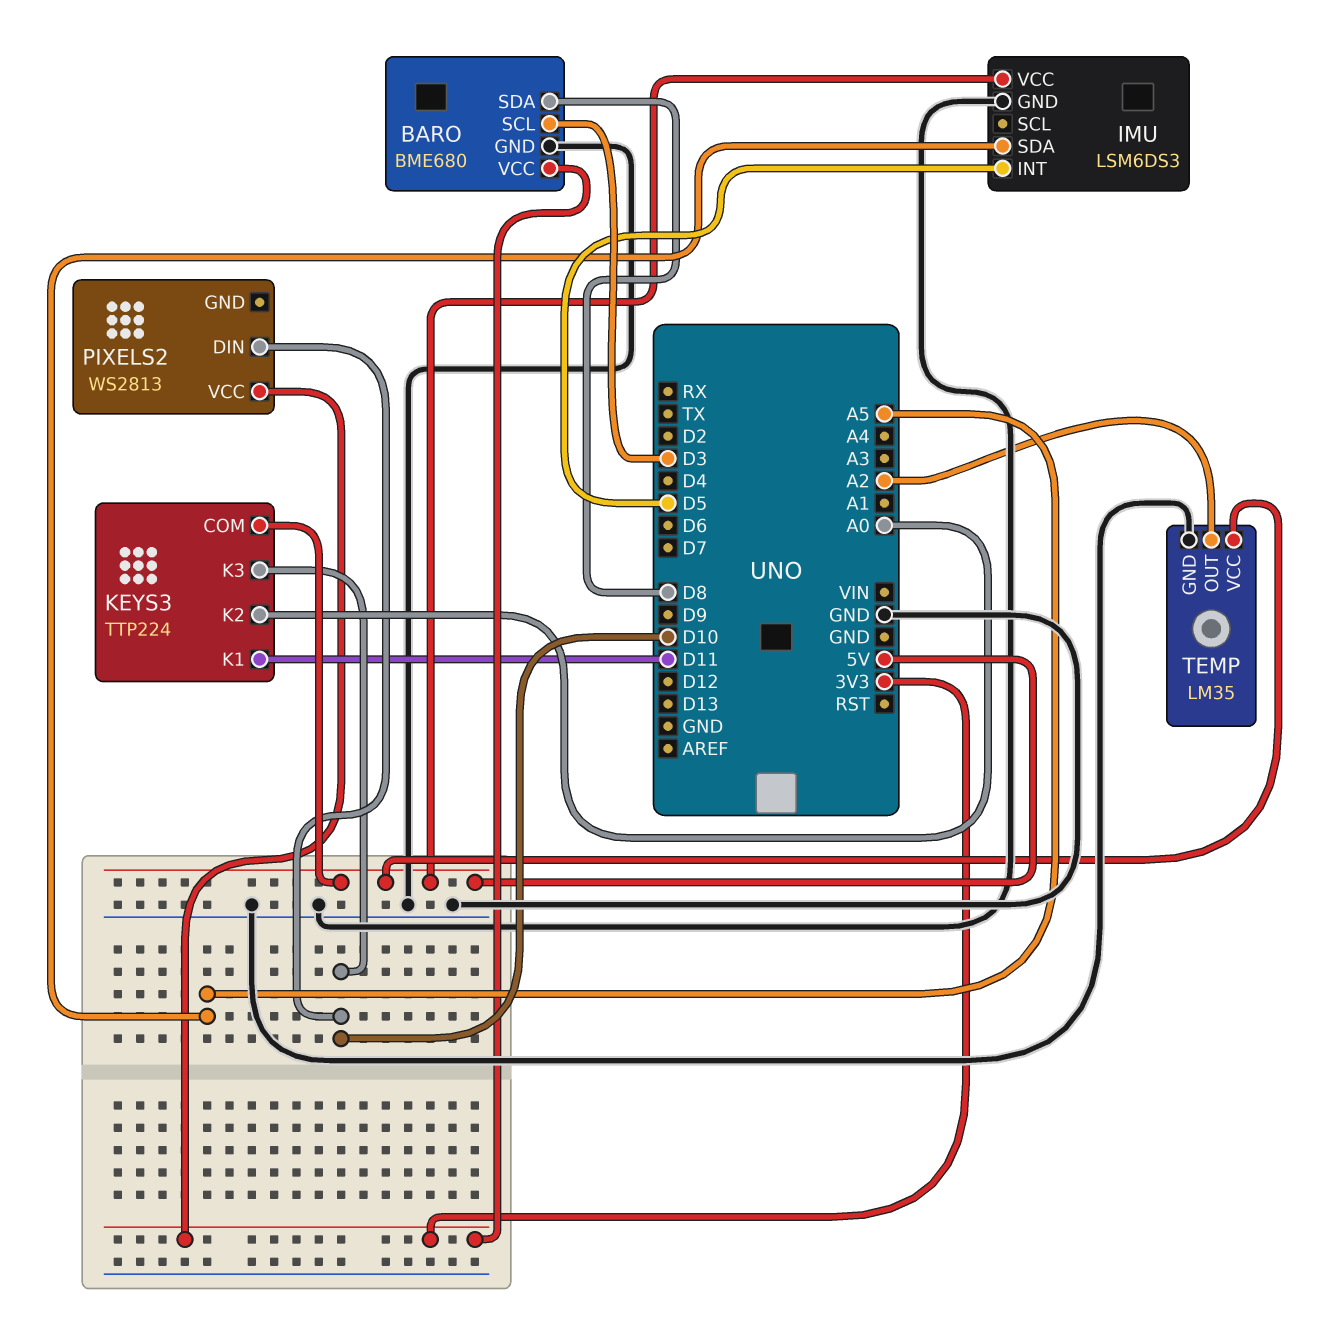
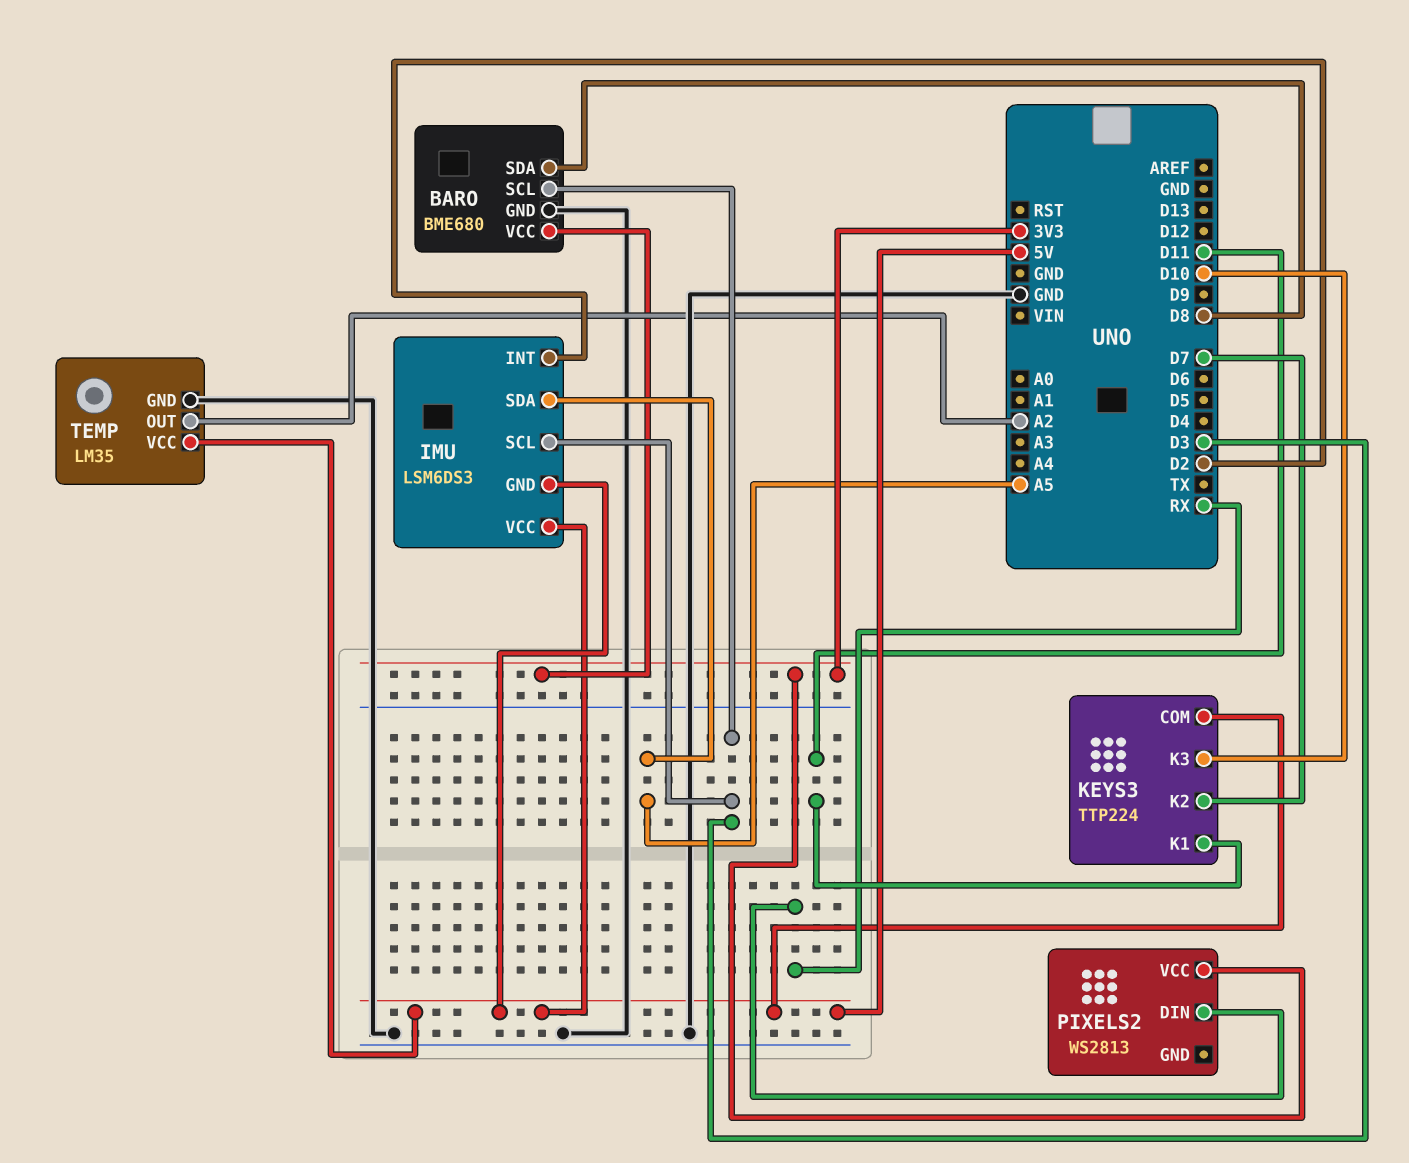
IMU pin GND: GND -> 5V
IMU pin INT: D5 -> D2
IMU pin SCL: none -> D3
KEYS3 pin K2: A0 -> D7
PIXELS2 pin DIN: D10 -> RX

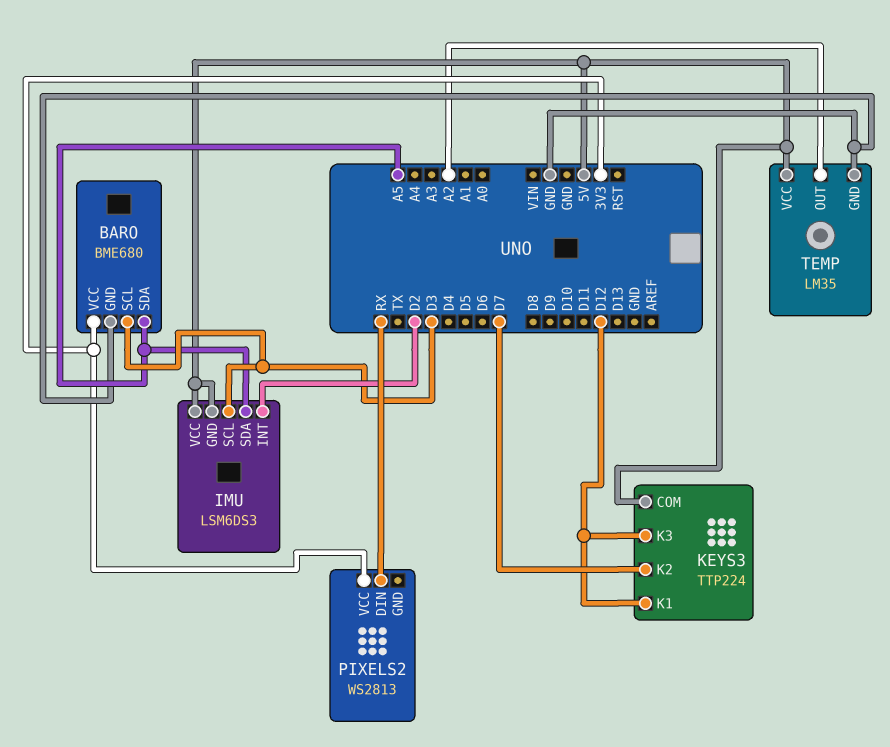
BARO pin SDA: D8 -> A5
KEYS3 pin K1: D11 -> D12
KEYS3 pin K3: D10 -> D12

